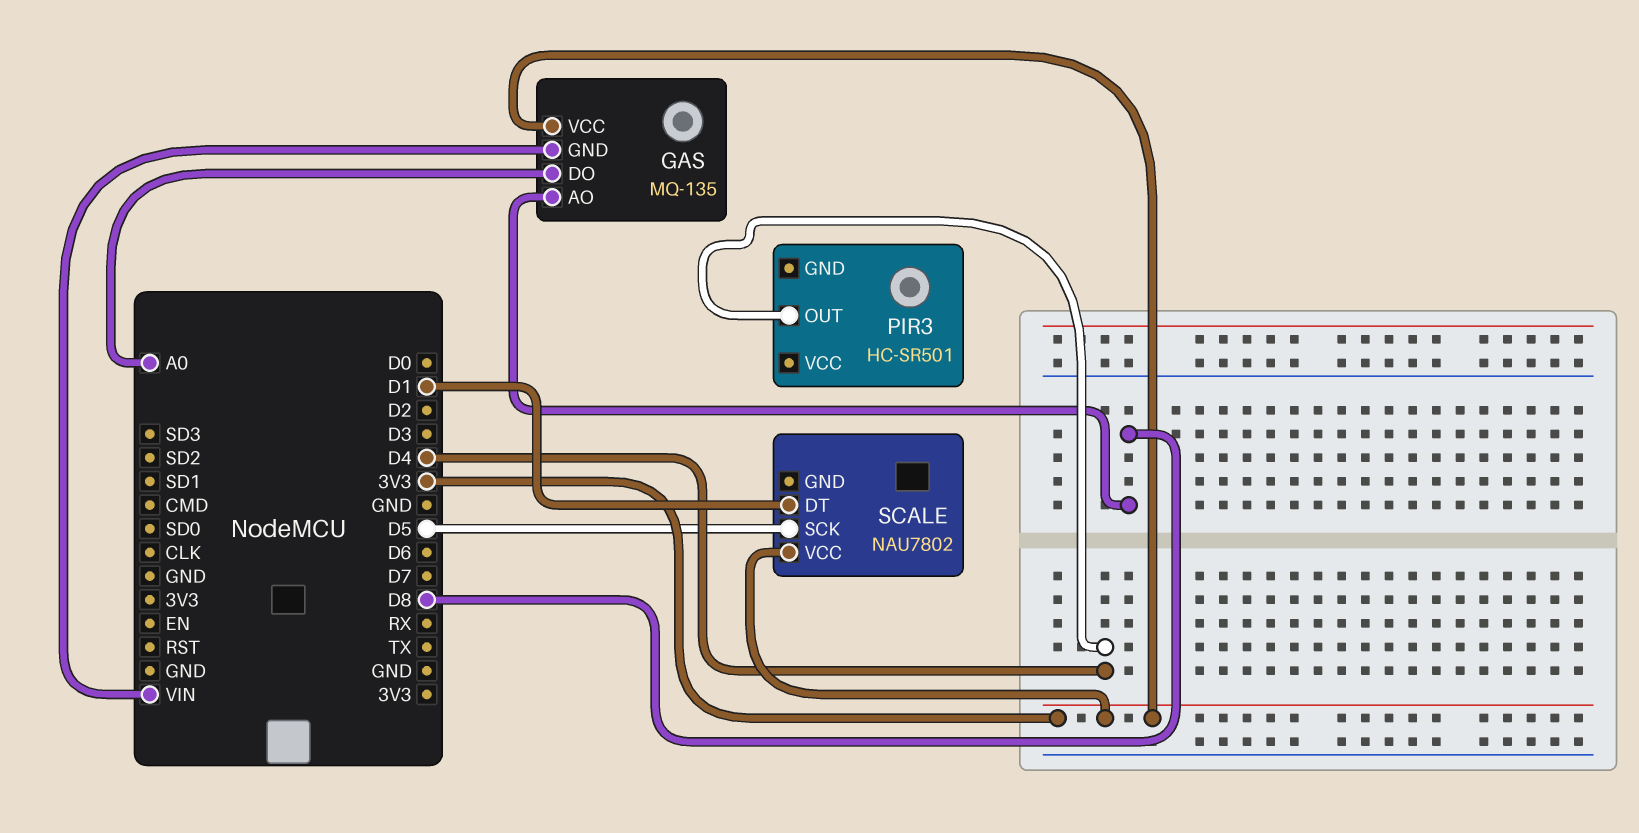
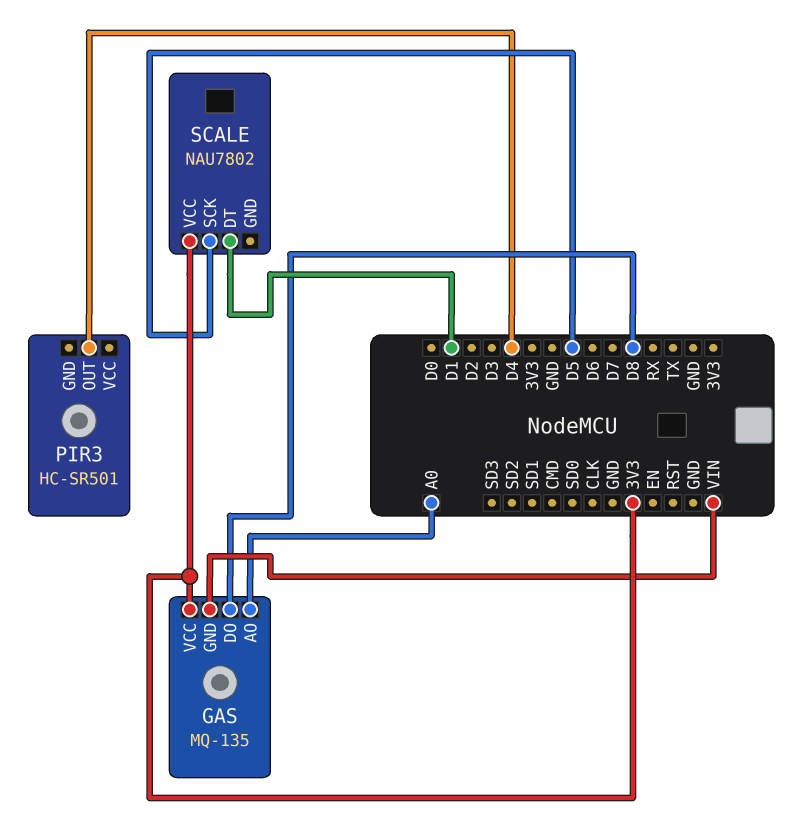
GAS pin AO: D8 -> A0
GAS pin DO: A0 -> D8

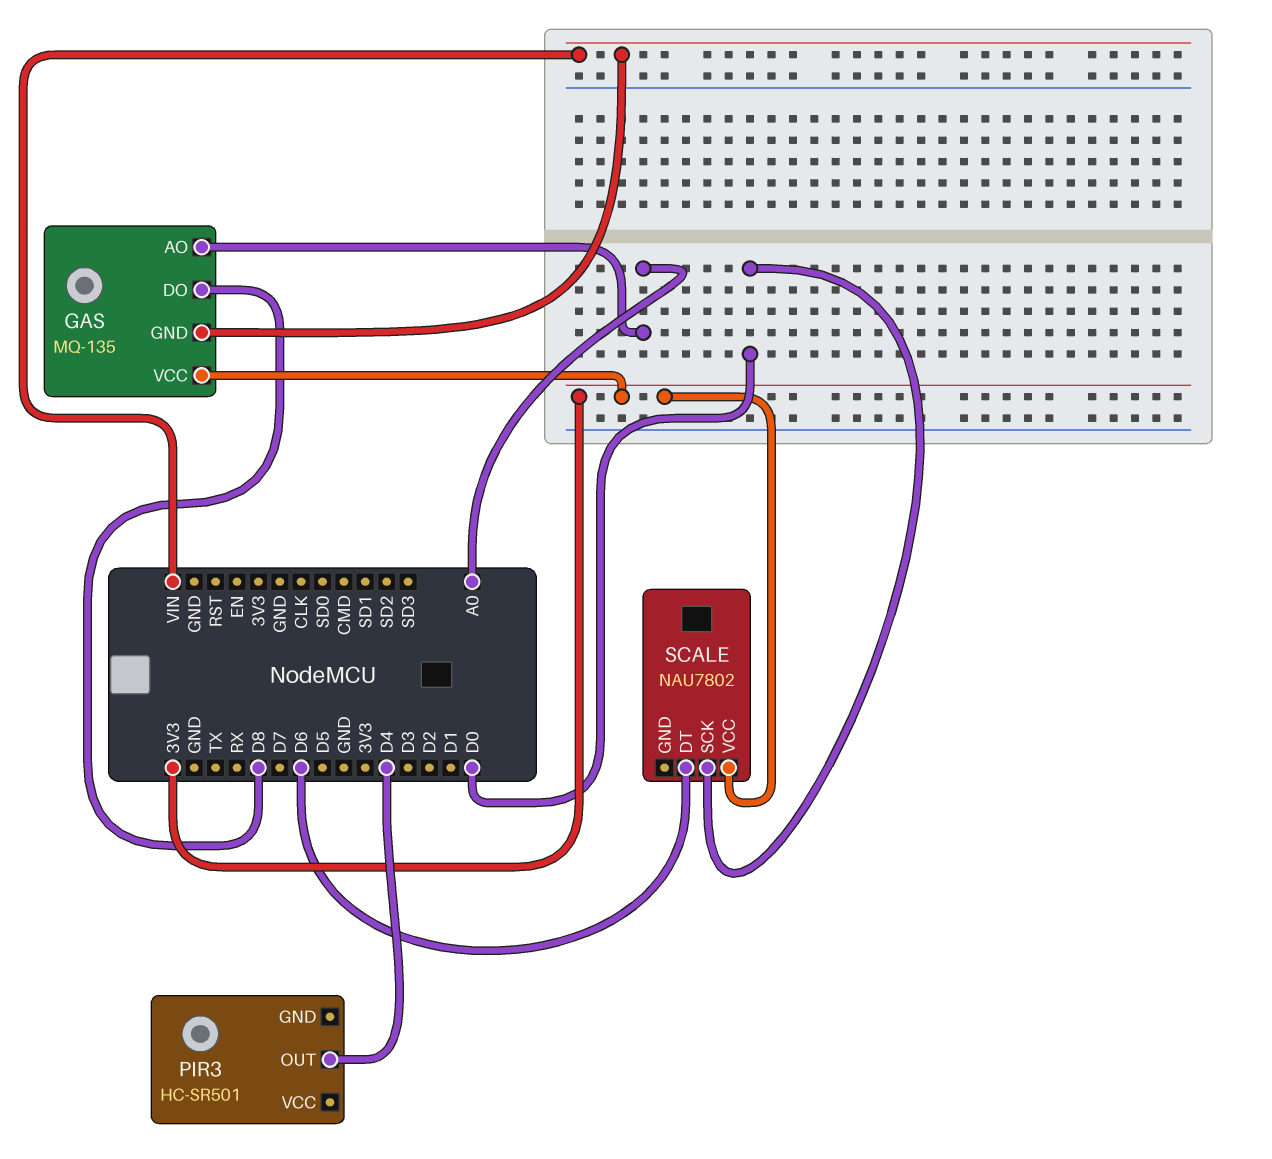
SCALE pin DT: D1 -> D6
SCALE pin SCK: D5 -> D0

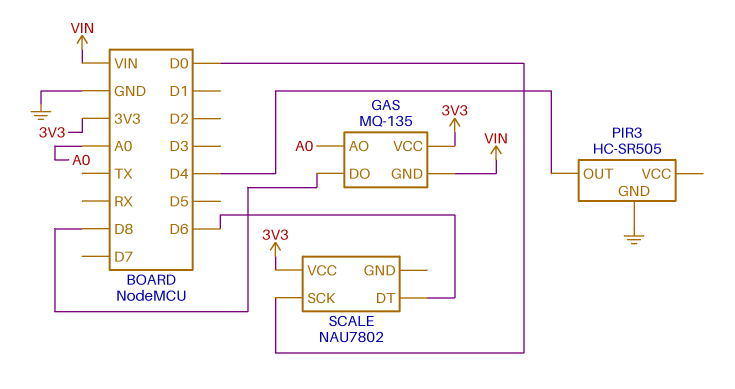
PIR3: HC-SR501 -> HC-SR505
PIR3 pin GND: none -> GND

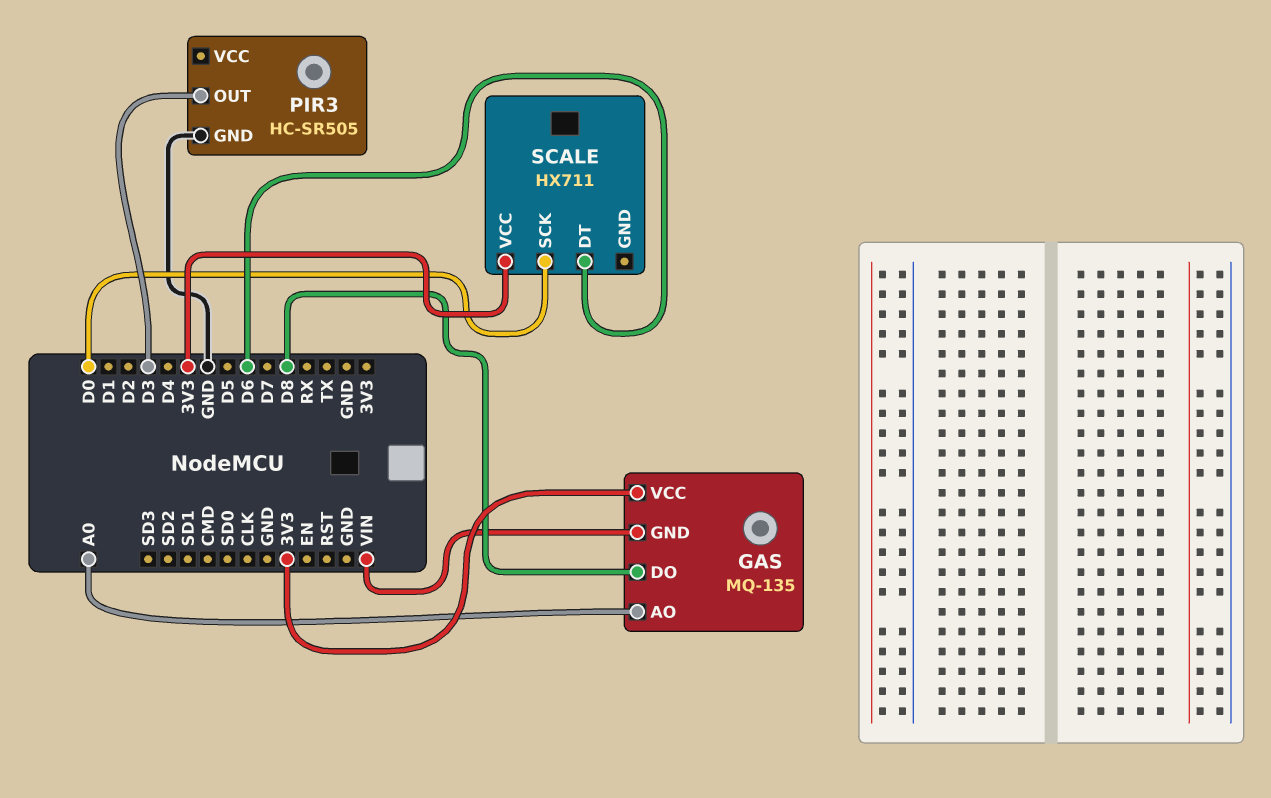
PIR3 pin OUT: D4 -> D3
SCALE: NAU7802 -> HX711

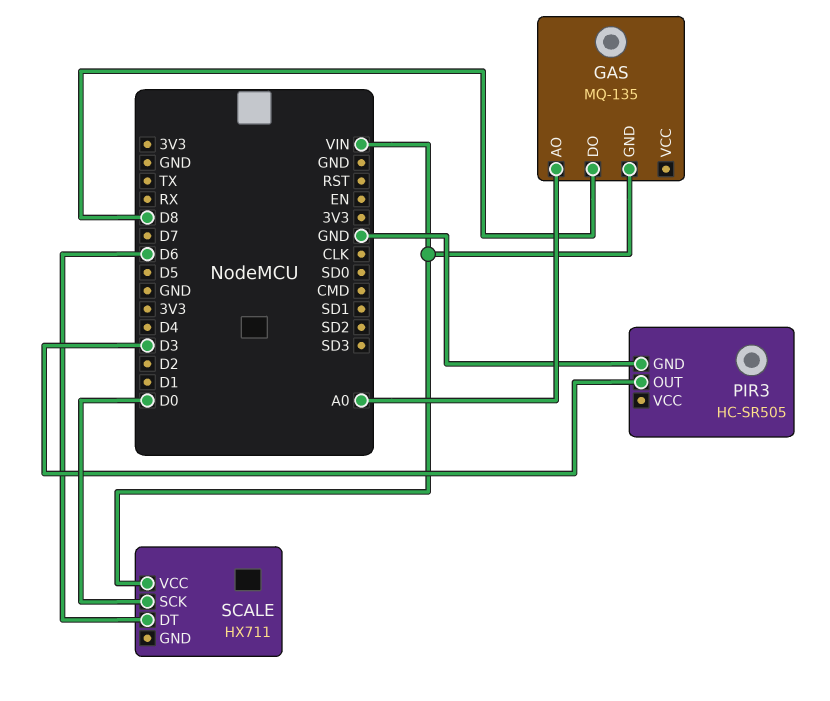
GAS pin VCC: 3V3 -> none
SCALE pin VCC: 3V3 -> VIN

